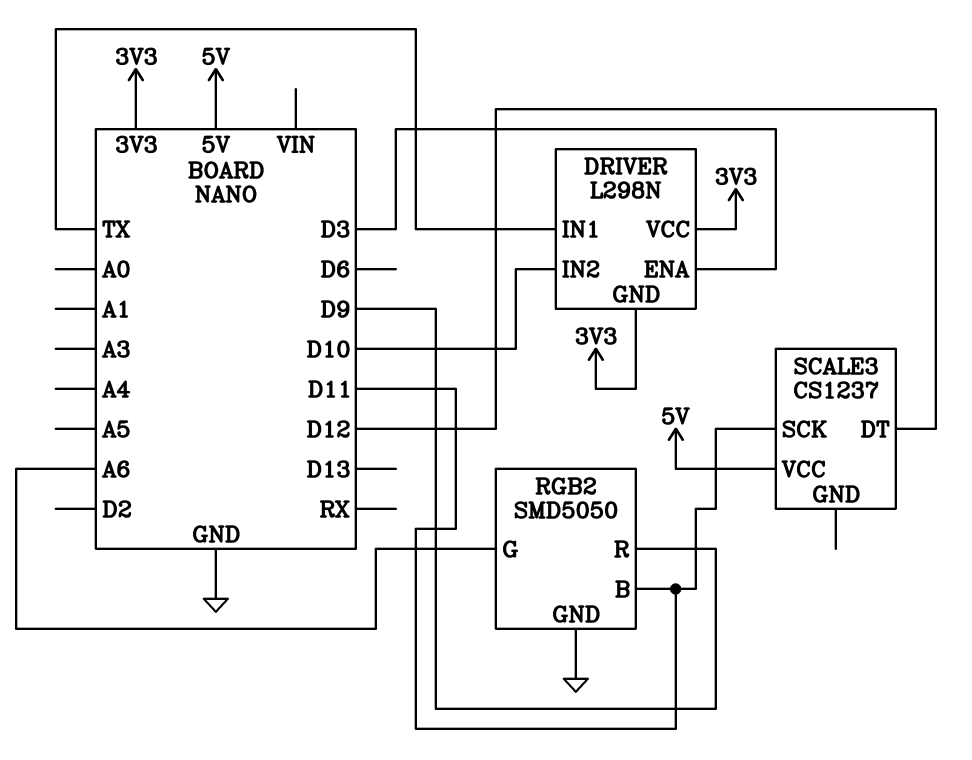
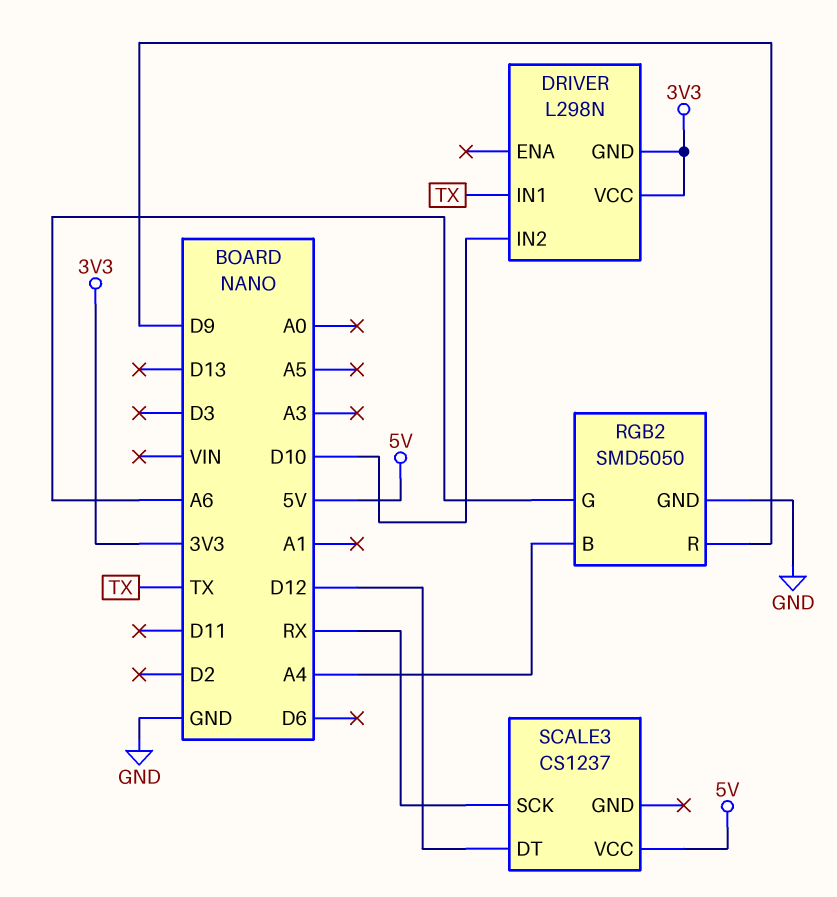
DRIVER pin ENA: D3 -> none
RGB2 pin B: D11 -> A4
SCALE3 pin SCK: D11 -> RX

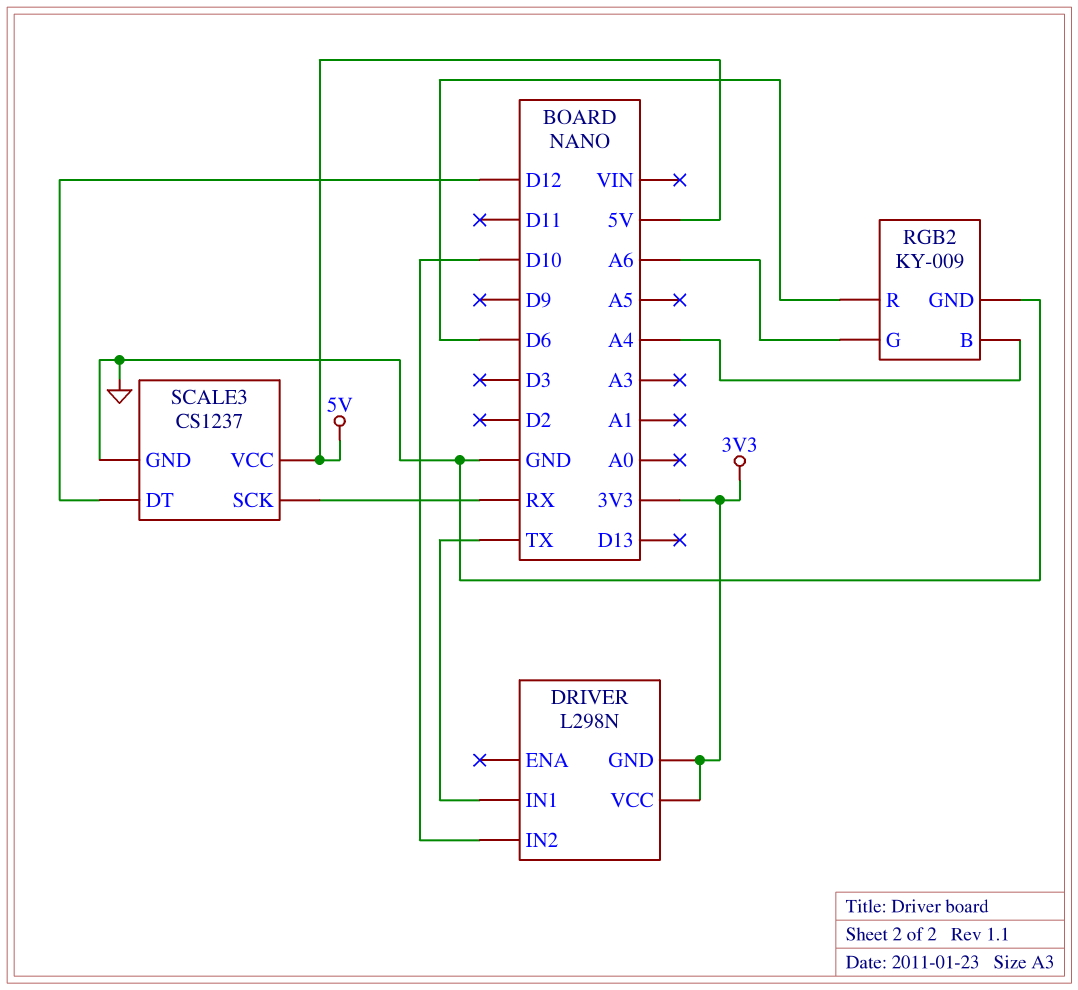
RGB2: SMD5050 -> KY-009
RGB2 pin R: D9 -> D6
SCALE3 pin GND: none -> GND

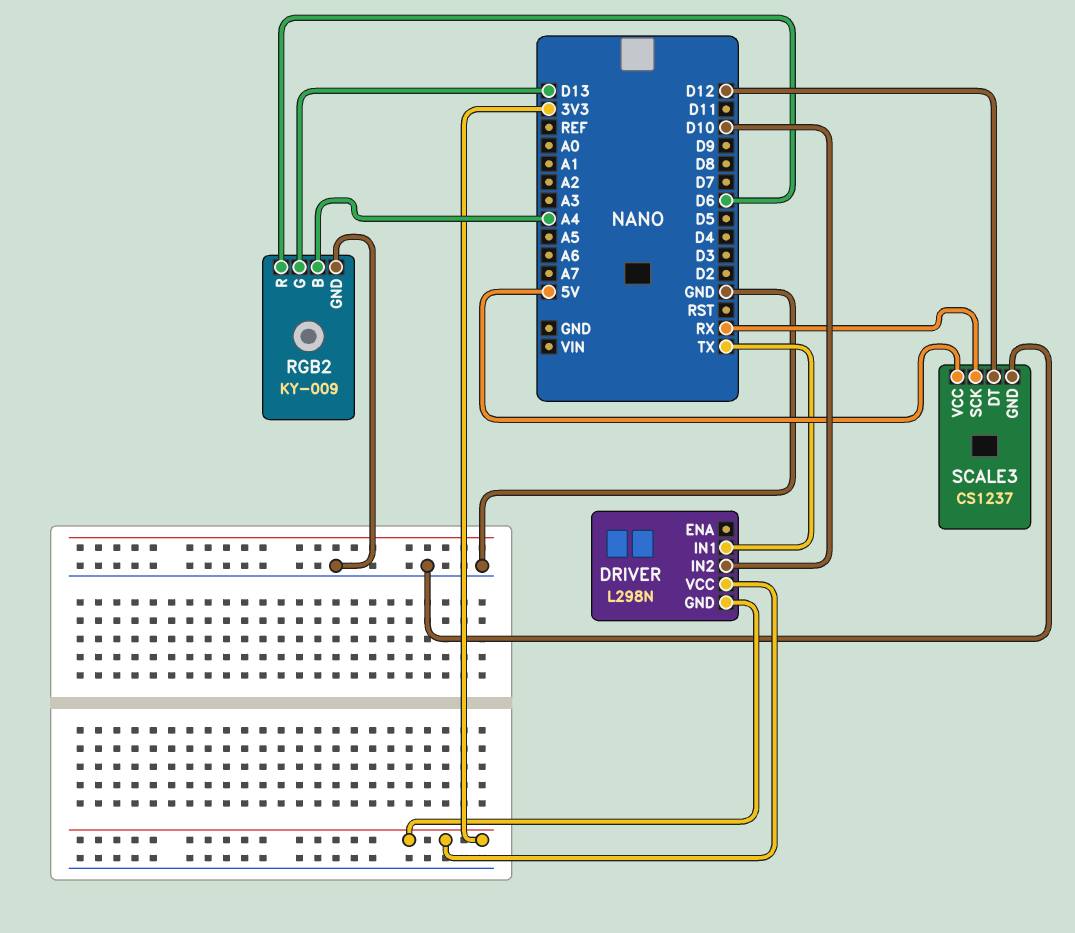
RGB2 pin G: A6 -> D13

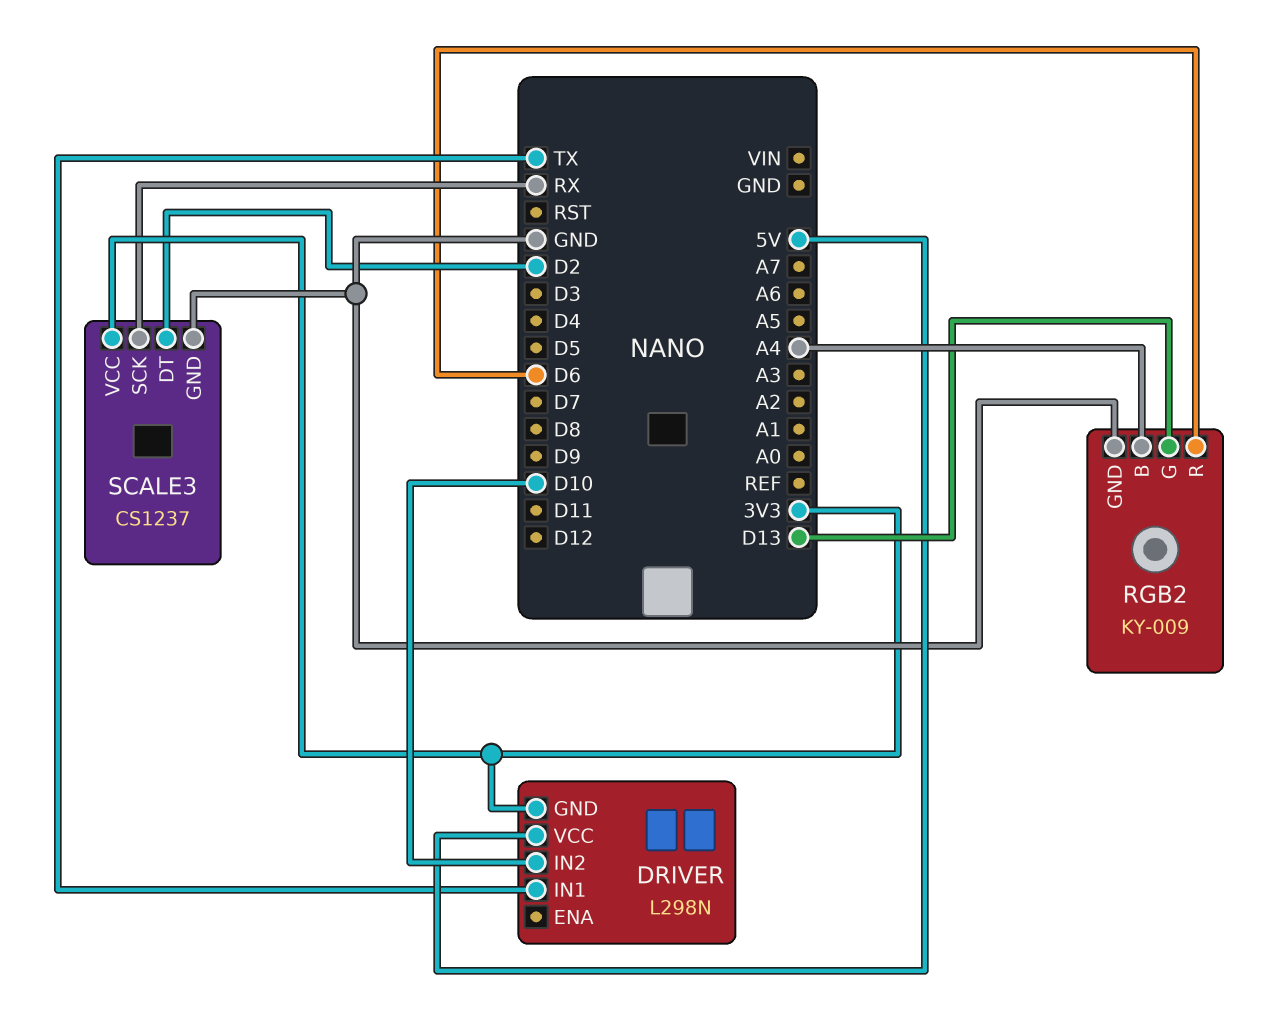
DRIVER pin VCC: 3V3 -> 5V
SCALE3 pin DT: D12 -> D2
SCALE3 pin VCC: 5V -> 3V3

